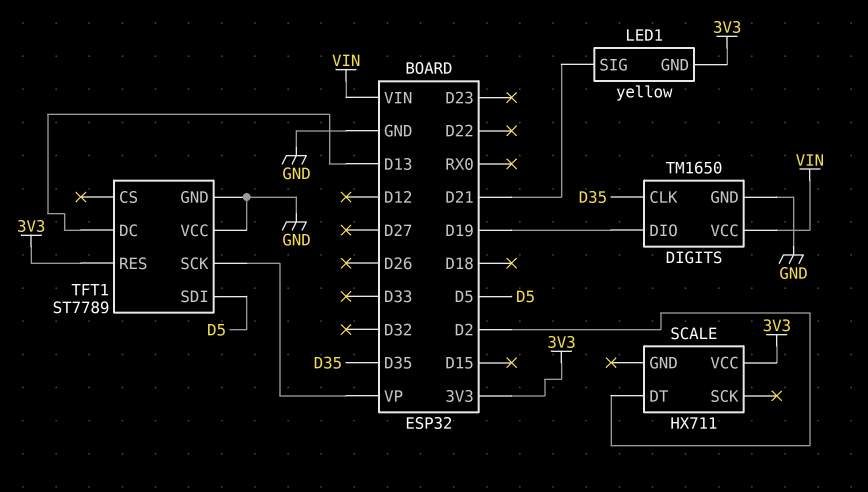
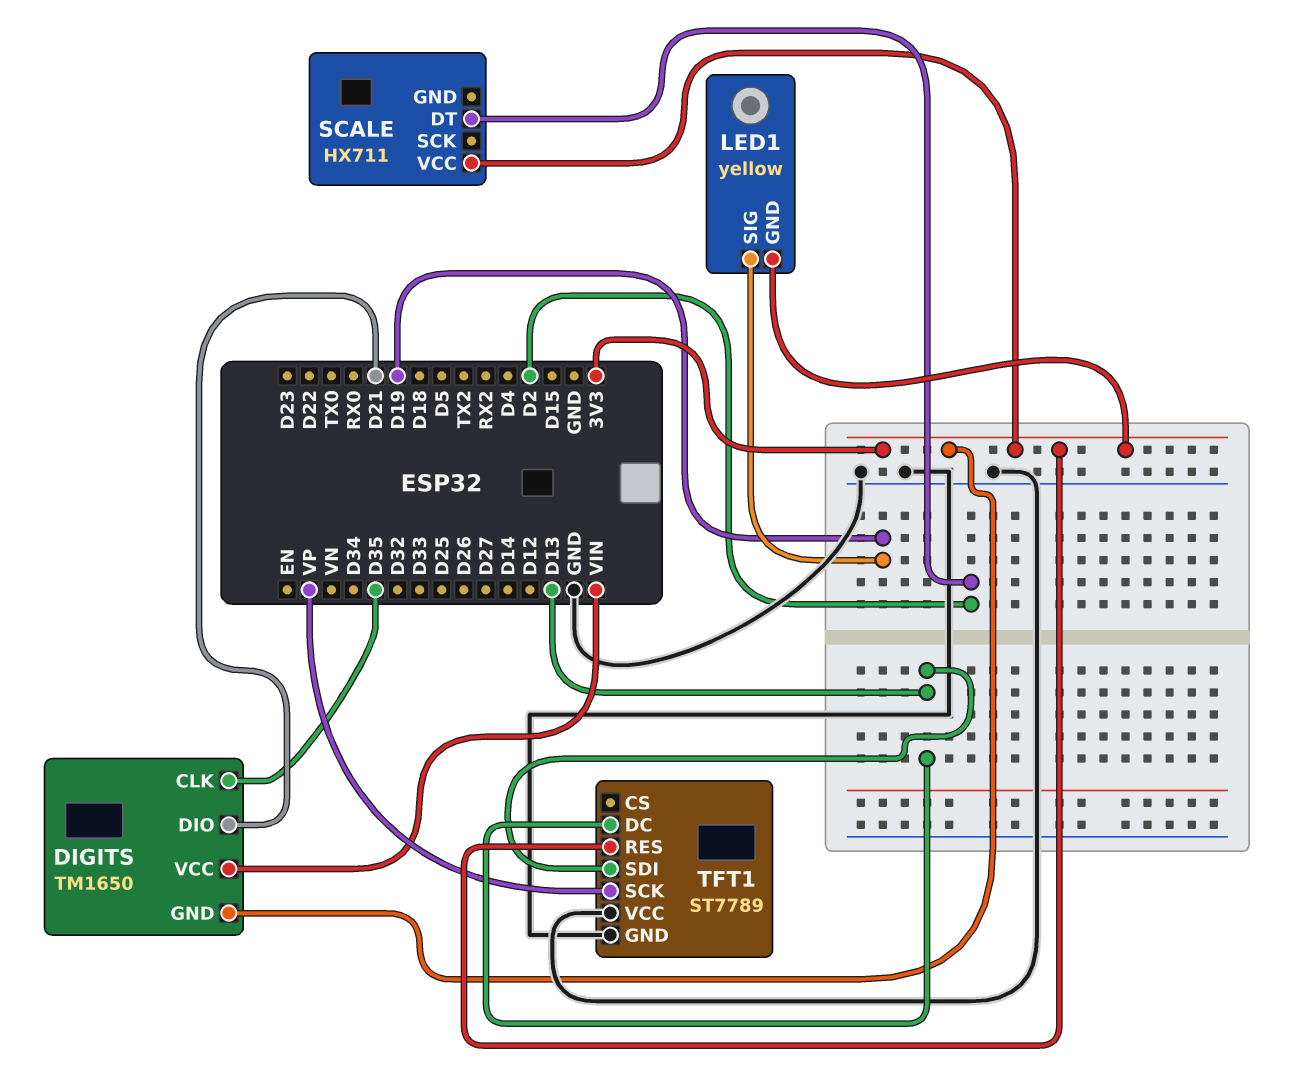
DIGITS pin DIO: D19 -> D21
DIGITS pin GND: GND -> 3V3
LED1 pin SIG: D21 -> D19
TFT1 pin SDI: D5 -> D13

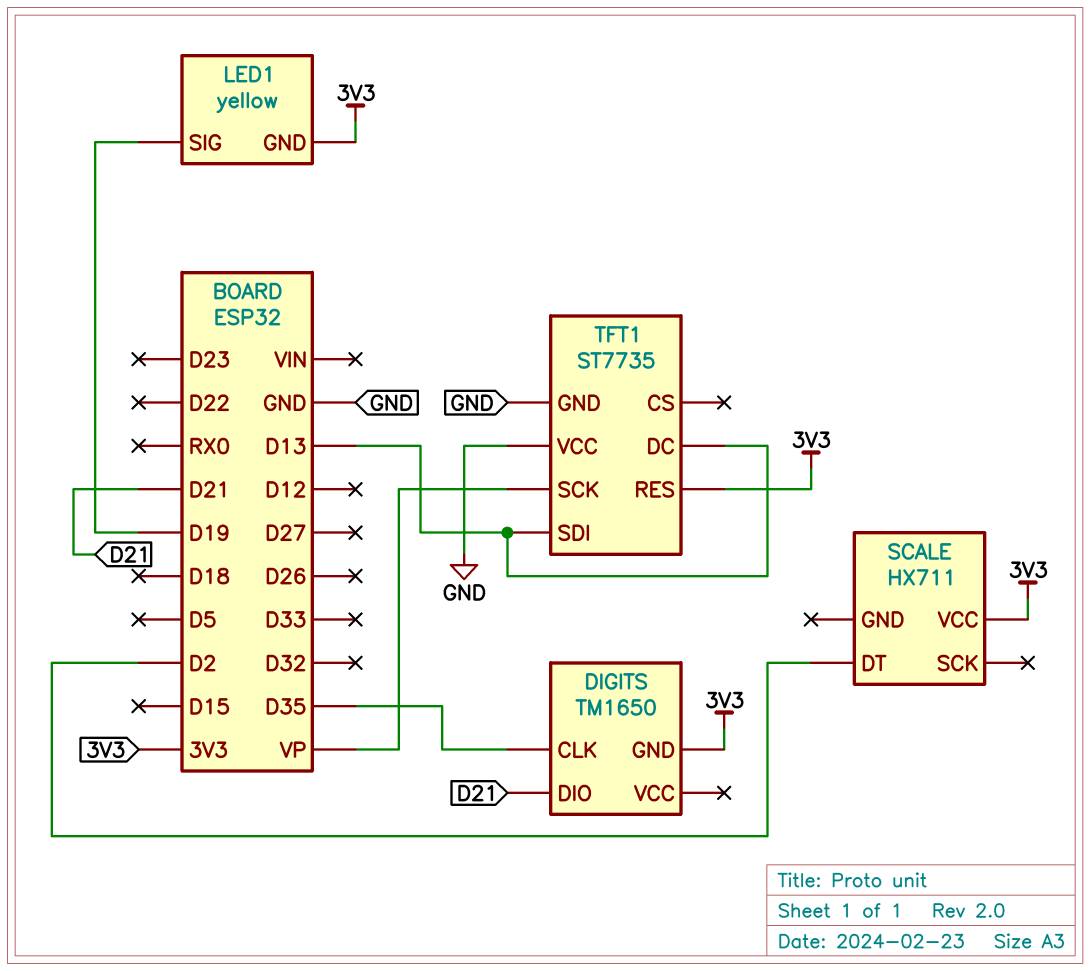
DIGITS pin VCC: VIN -> none
TFT1: ST7789 -> ST7735

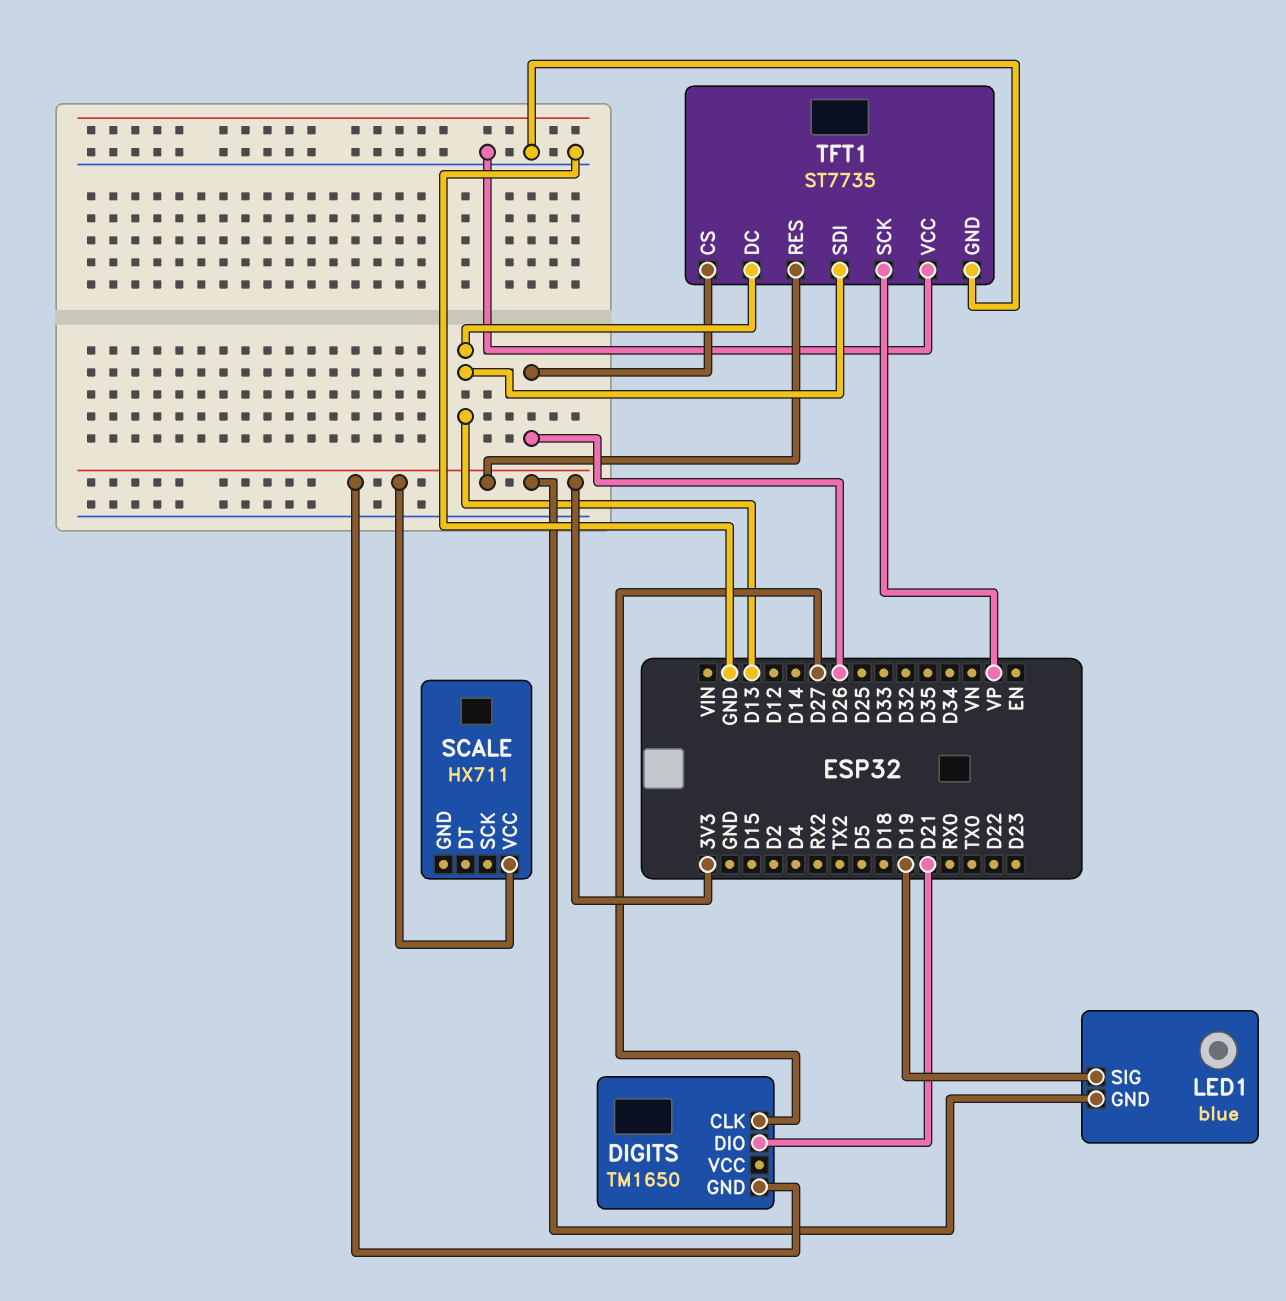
DIGITS pin CLK: D35 -> D27
LED1: yellow -> blue
SCALE pin DT: D2 -> none
TFT1 pin CS: none -> D26

